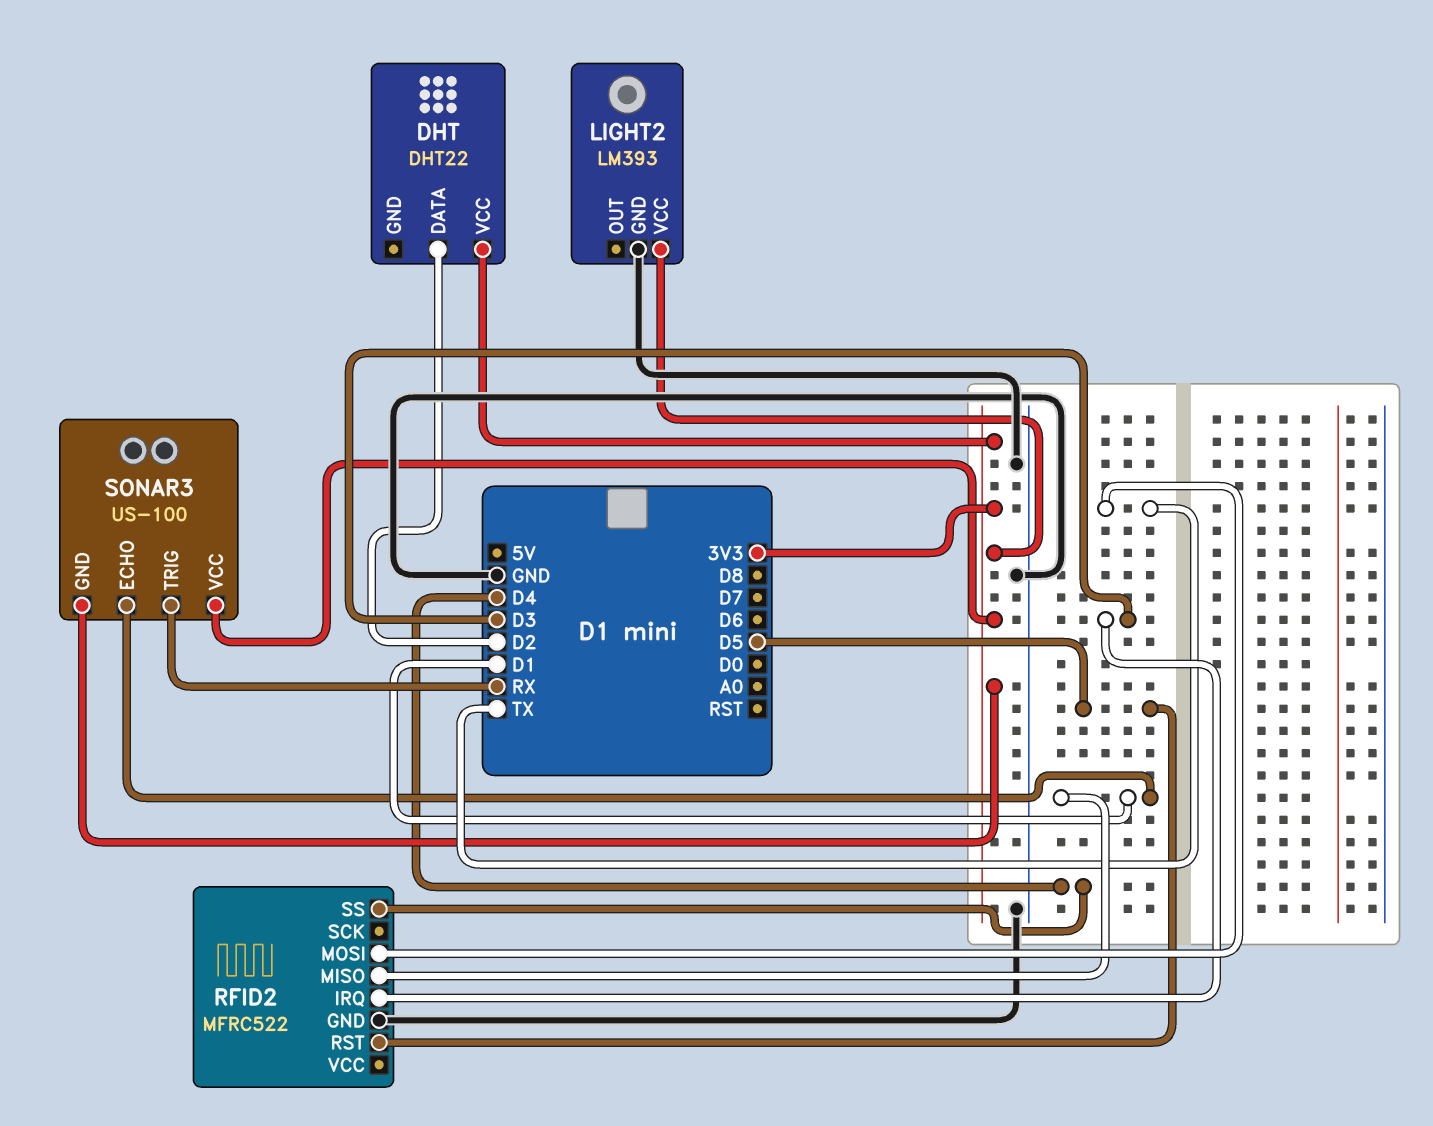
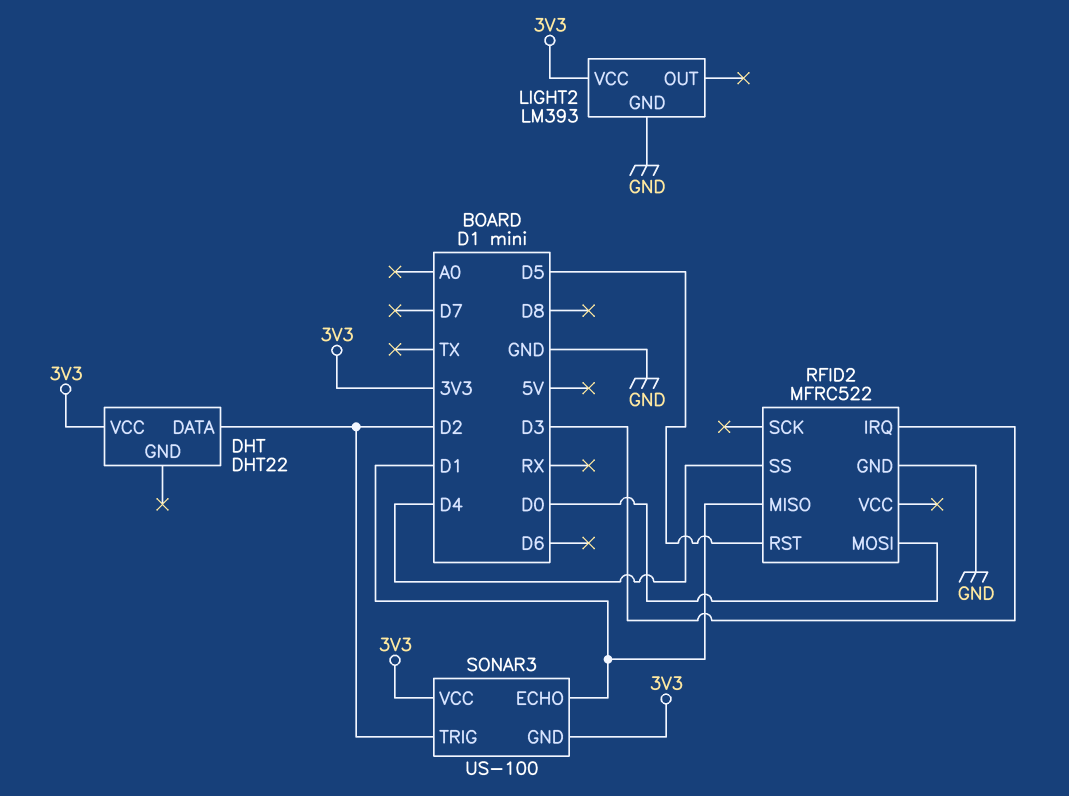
RFID2 pin MOSI: TX -> D0
SONAR3 pin TRIG: RX -> D2

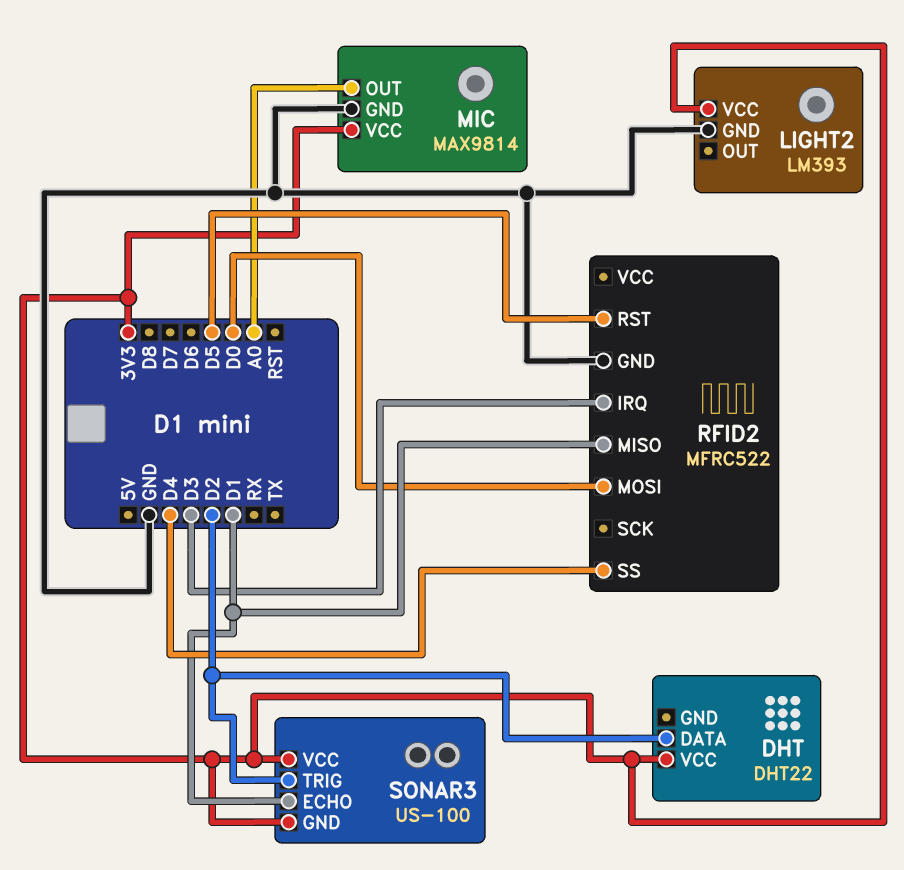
MIC: none -> MAX9814
MIC pin GND: none -> GND
MIC pin OUT: none -> A0
MIC pin VCC: none -> 3V3

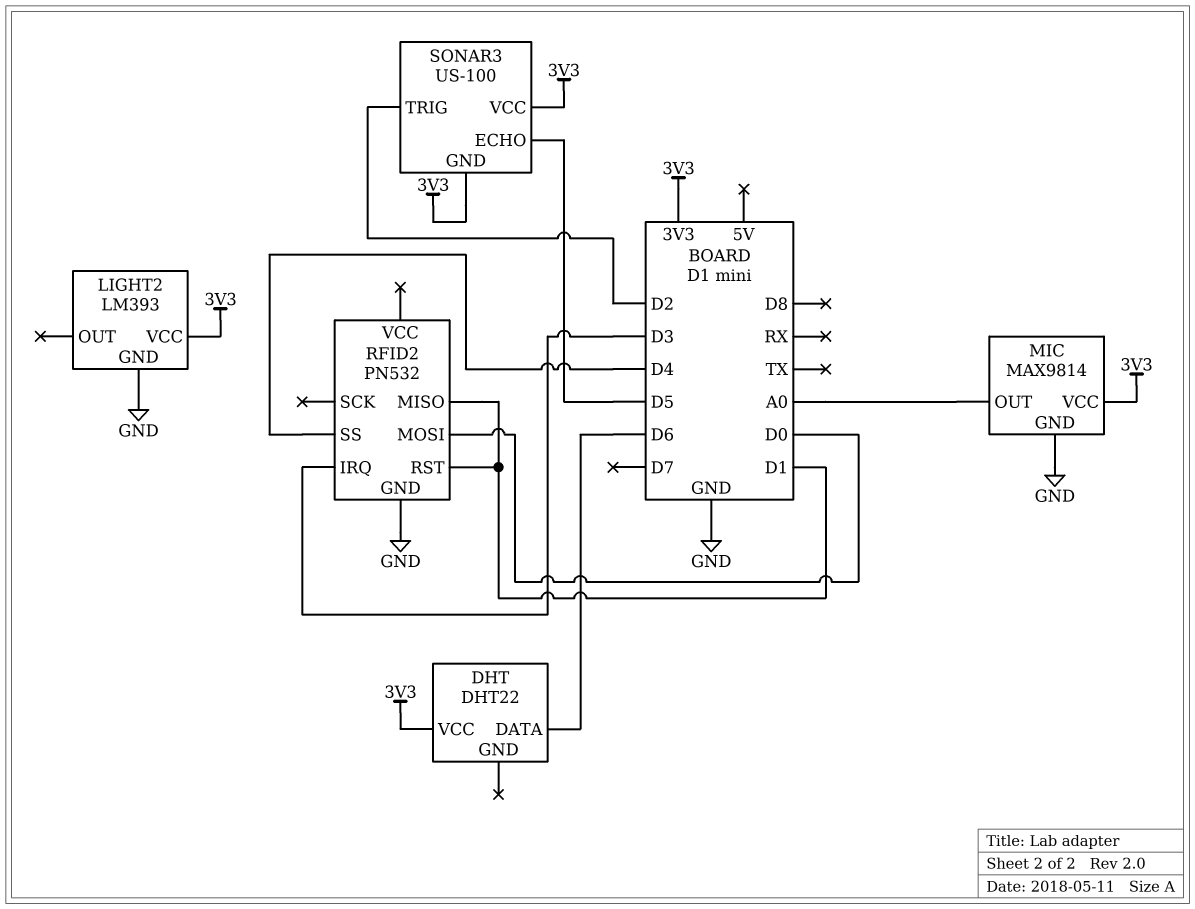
DHT pin DATA: D2 -> D6
RFID2: MFRC522 -> PN532
RFID2 pin RST: D5 -> D1
SONAR3 pin ECHO: D1 -> D5

